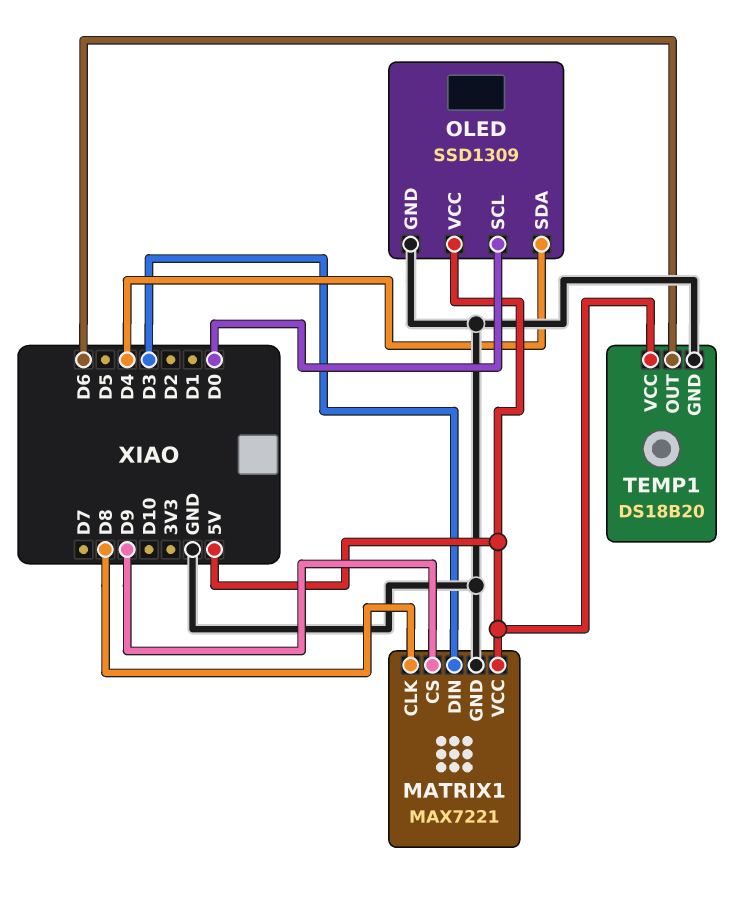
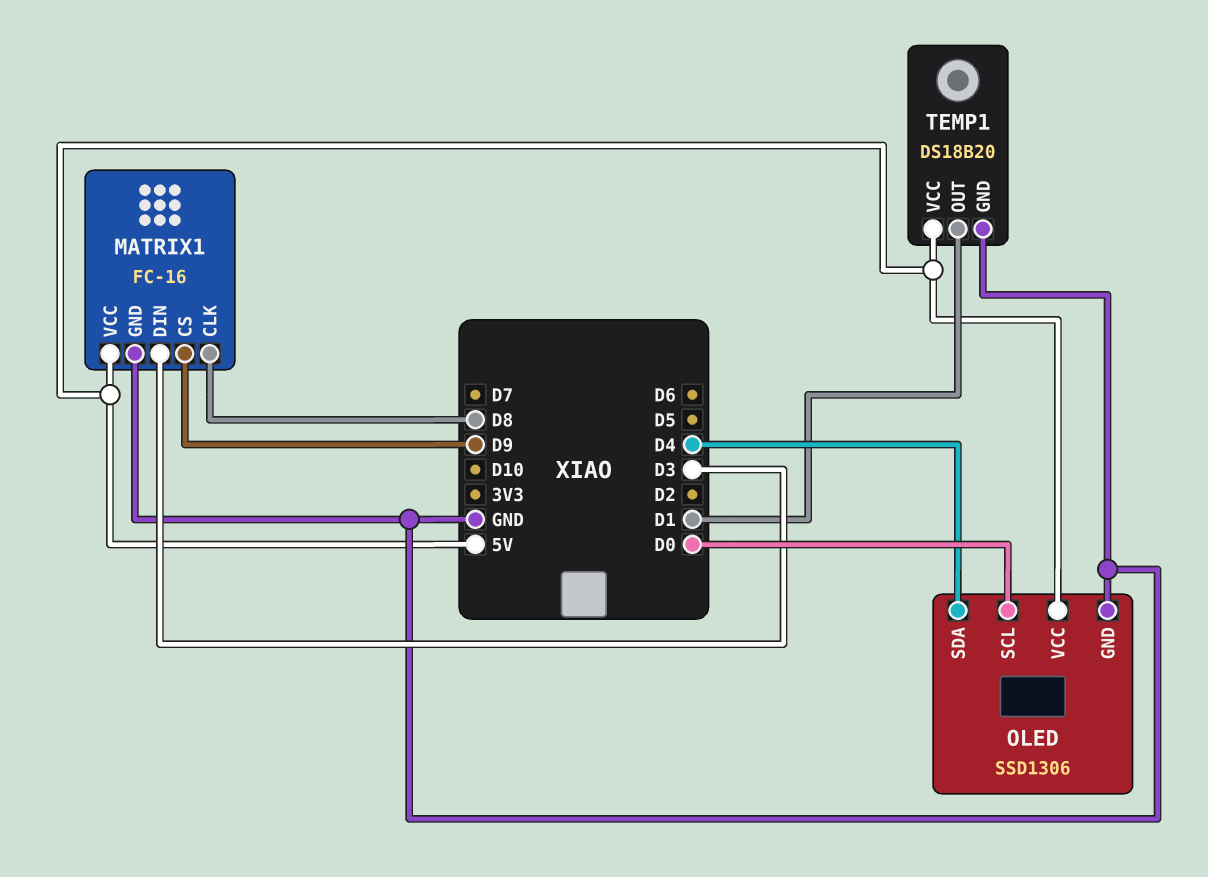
MATRIX1: MAX7221 -> FC-16
OLED: SSD1309 -> SSD1306
TEMP1 pin OUT: D6 -> D1

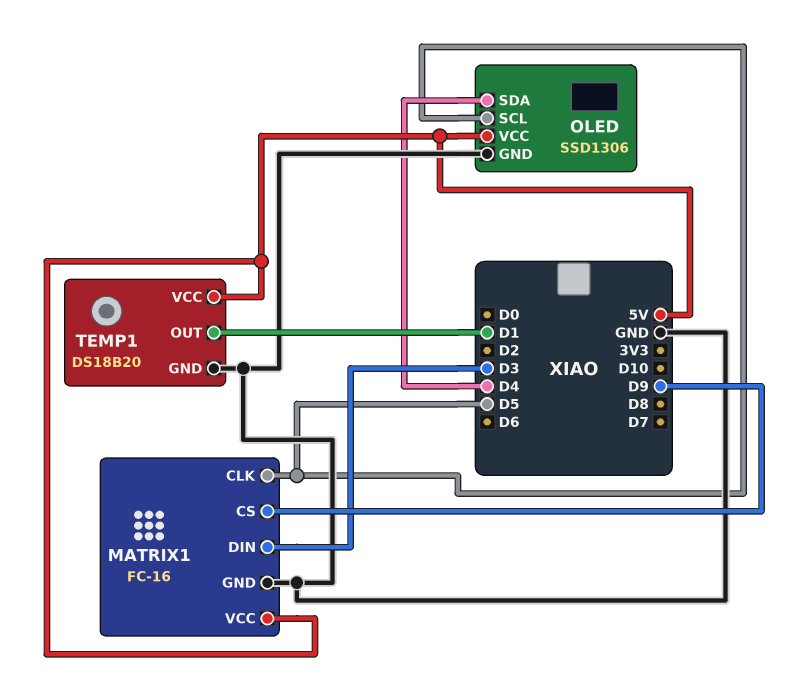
MATRIX1 pin CLK: D8 -> D5
OLED pin SCL: D0 -> D5

